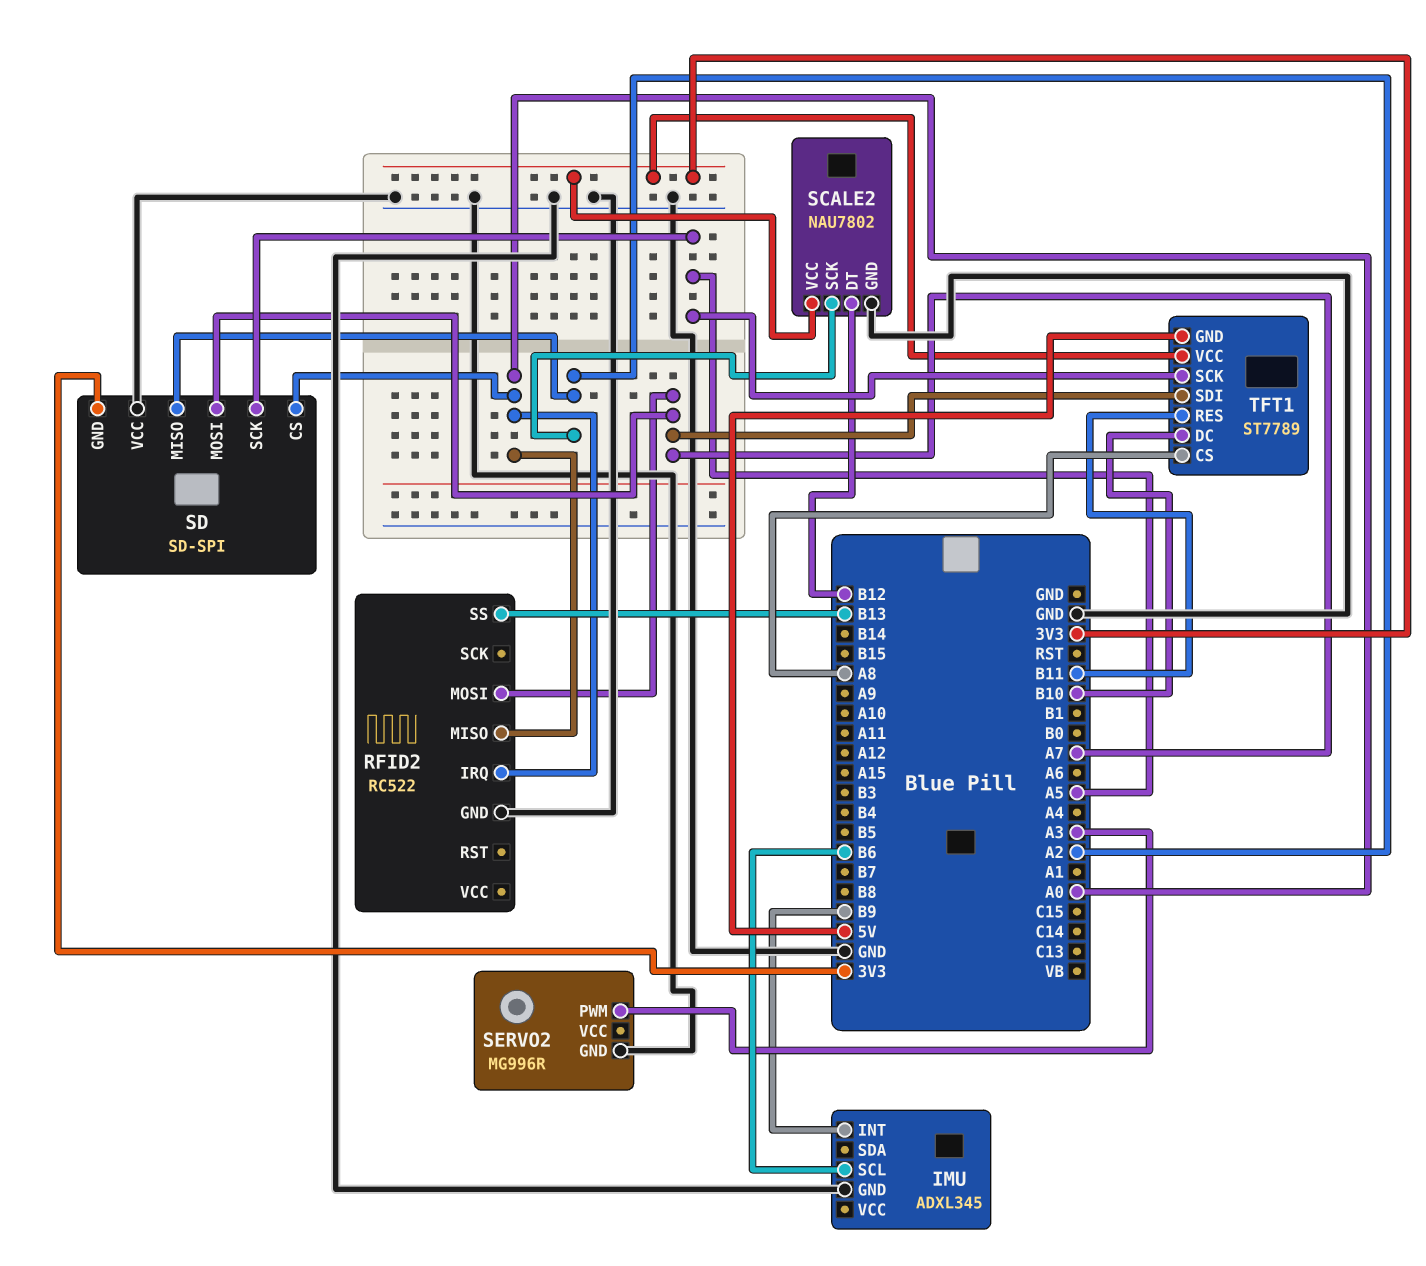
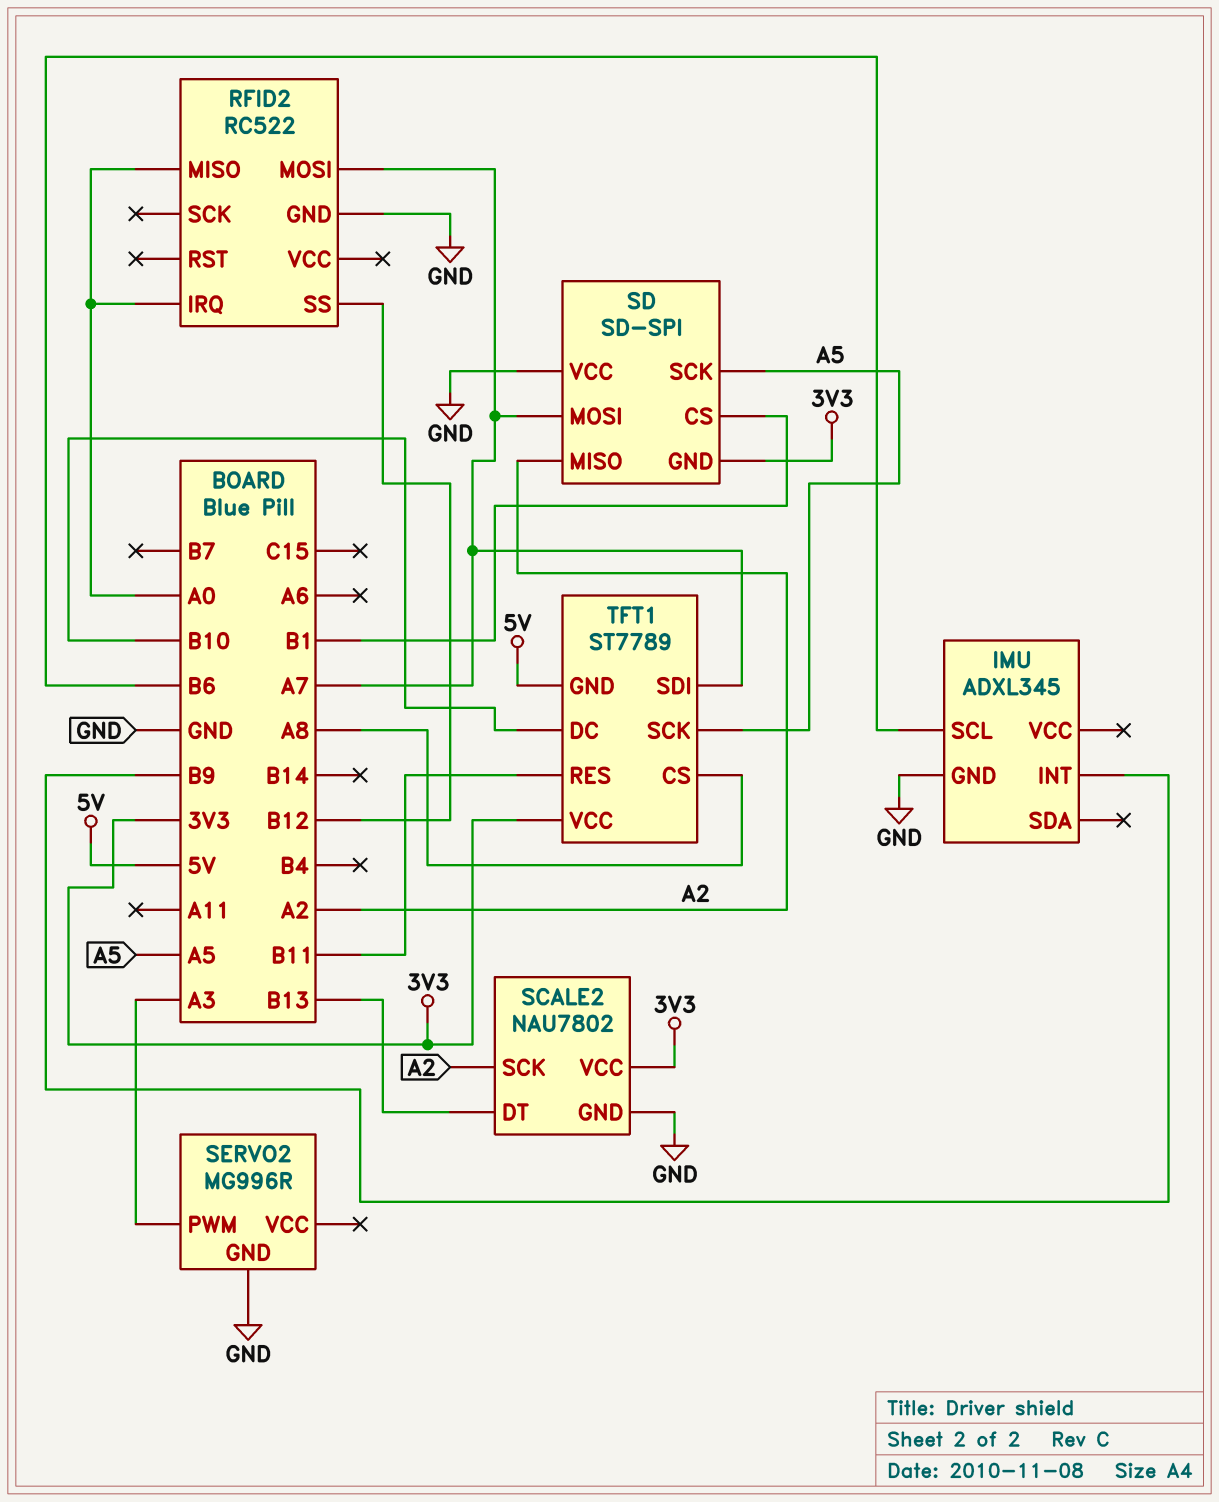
RFID2 pin SS: B13 -> B12
SCALE2 pin DT: B12 -> B13
SD pin CS: A0 -> B1

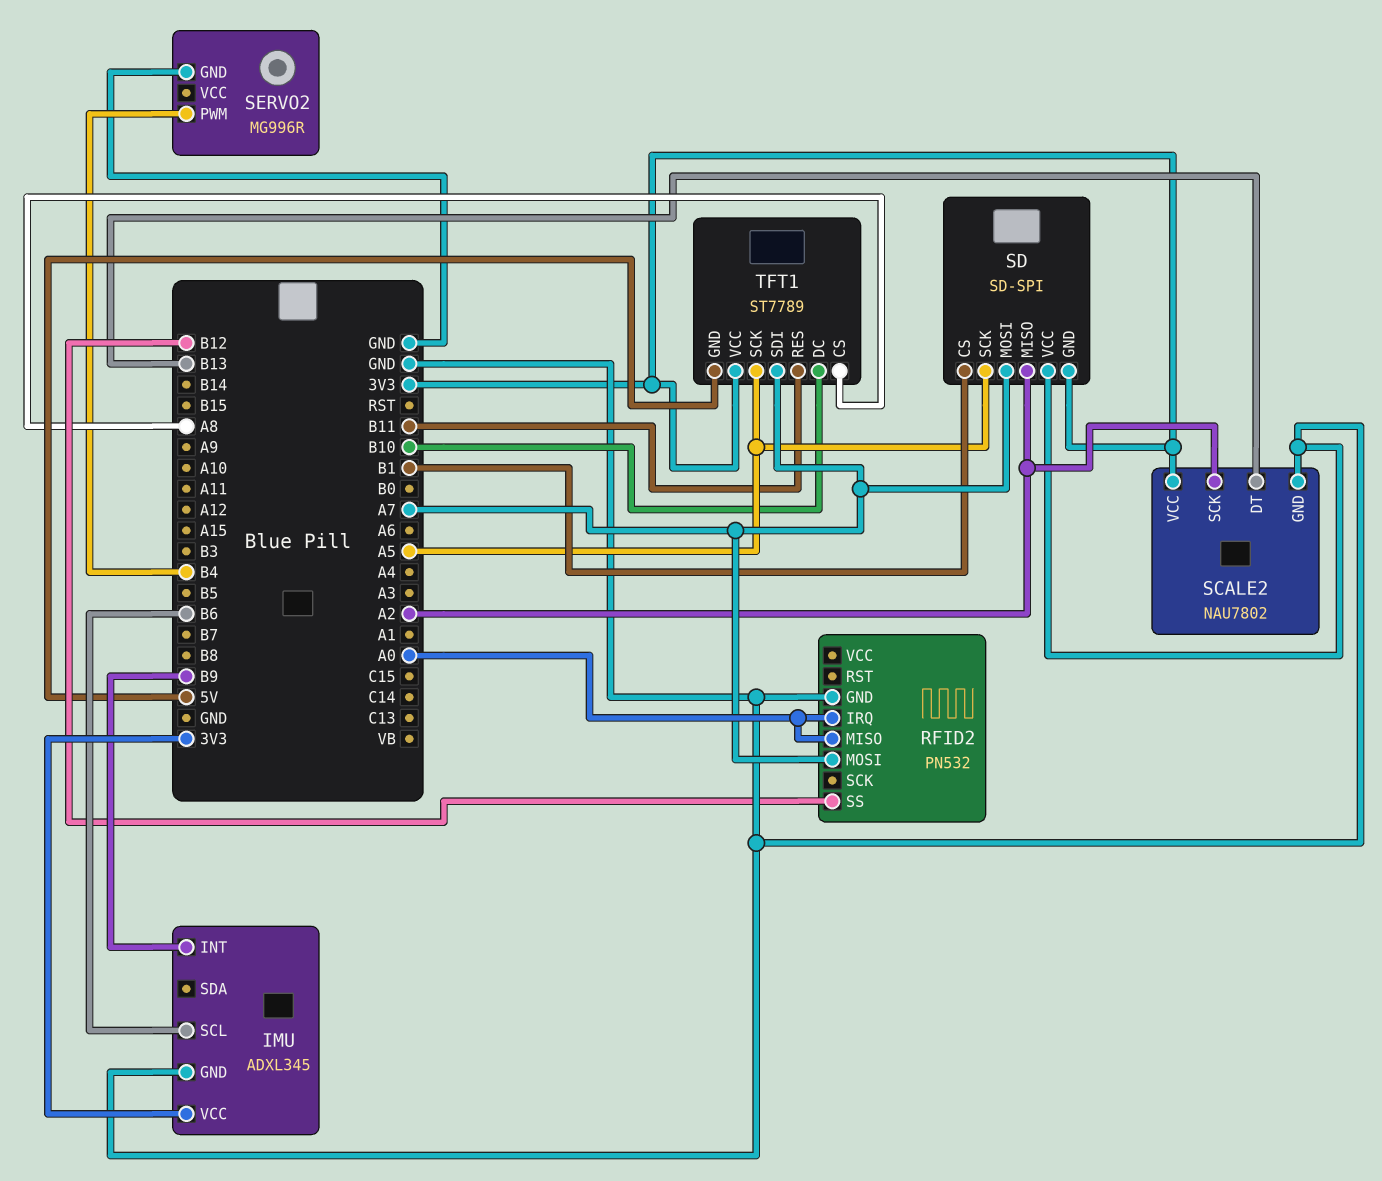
IMU pin VCC: none -> 3V3
RFID2: RC522 -> PN532
SERVO2 pin PWM: A3 -> B4

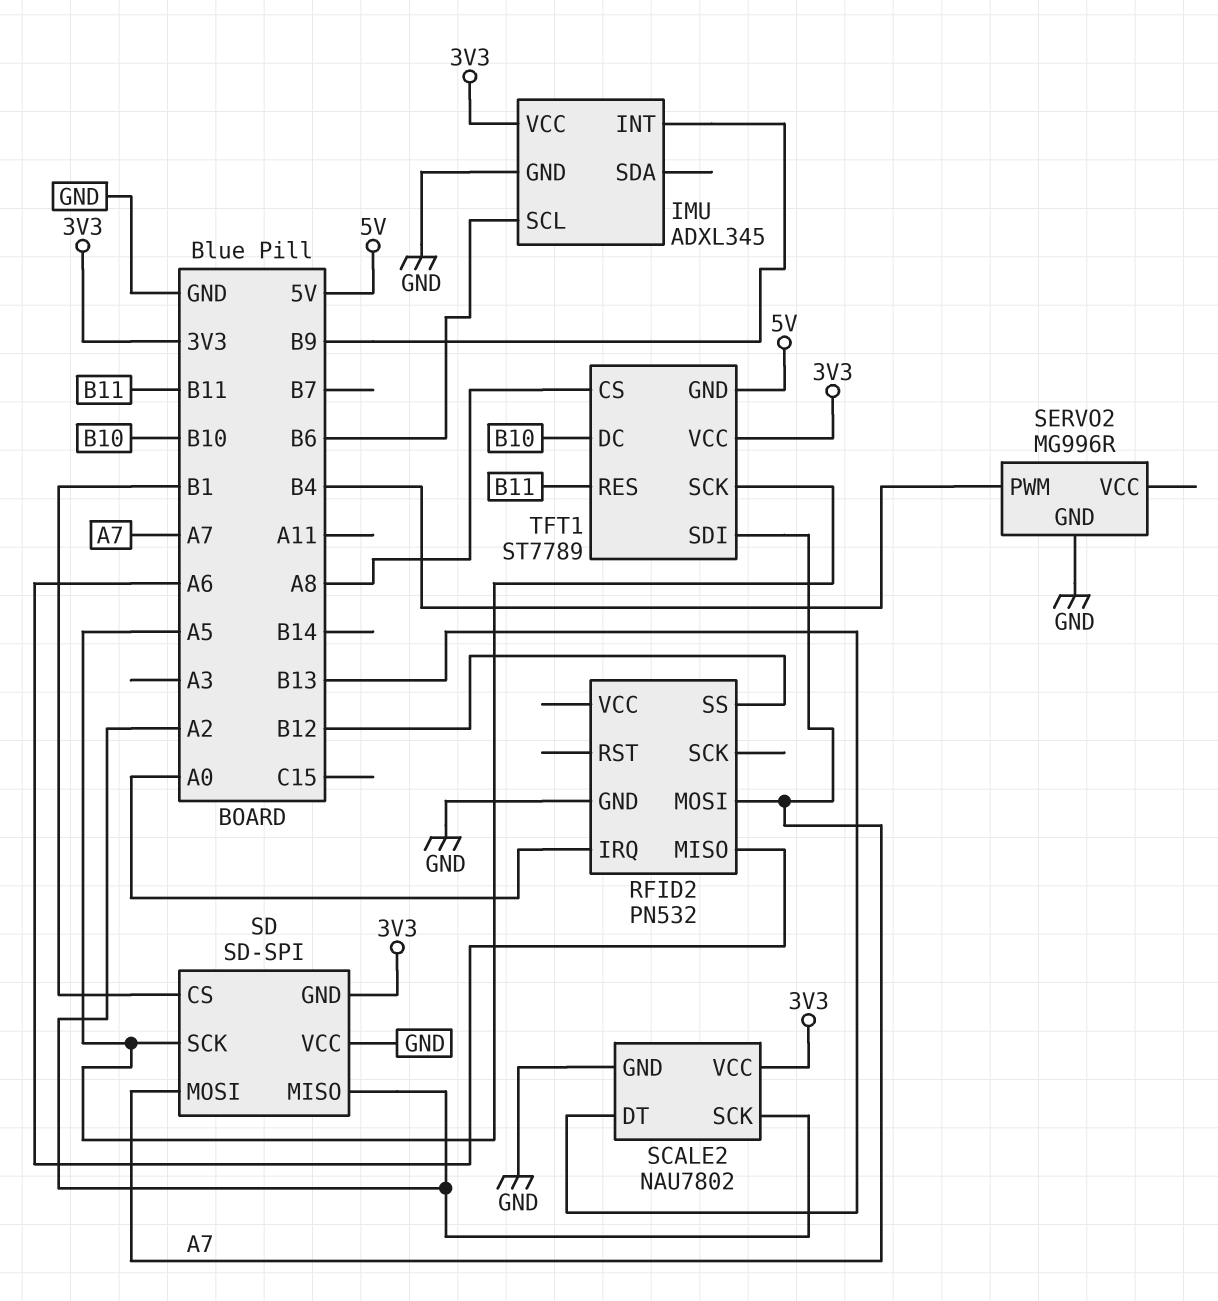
RFID2 pin MISO: A0 -> A6

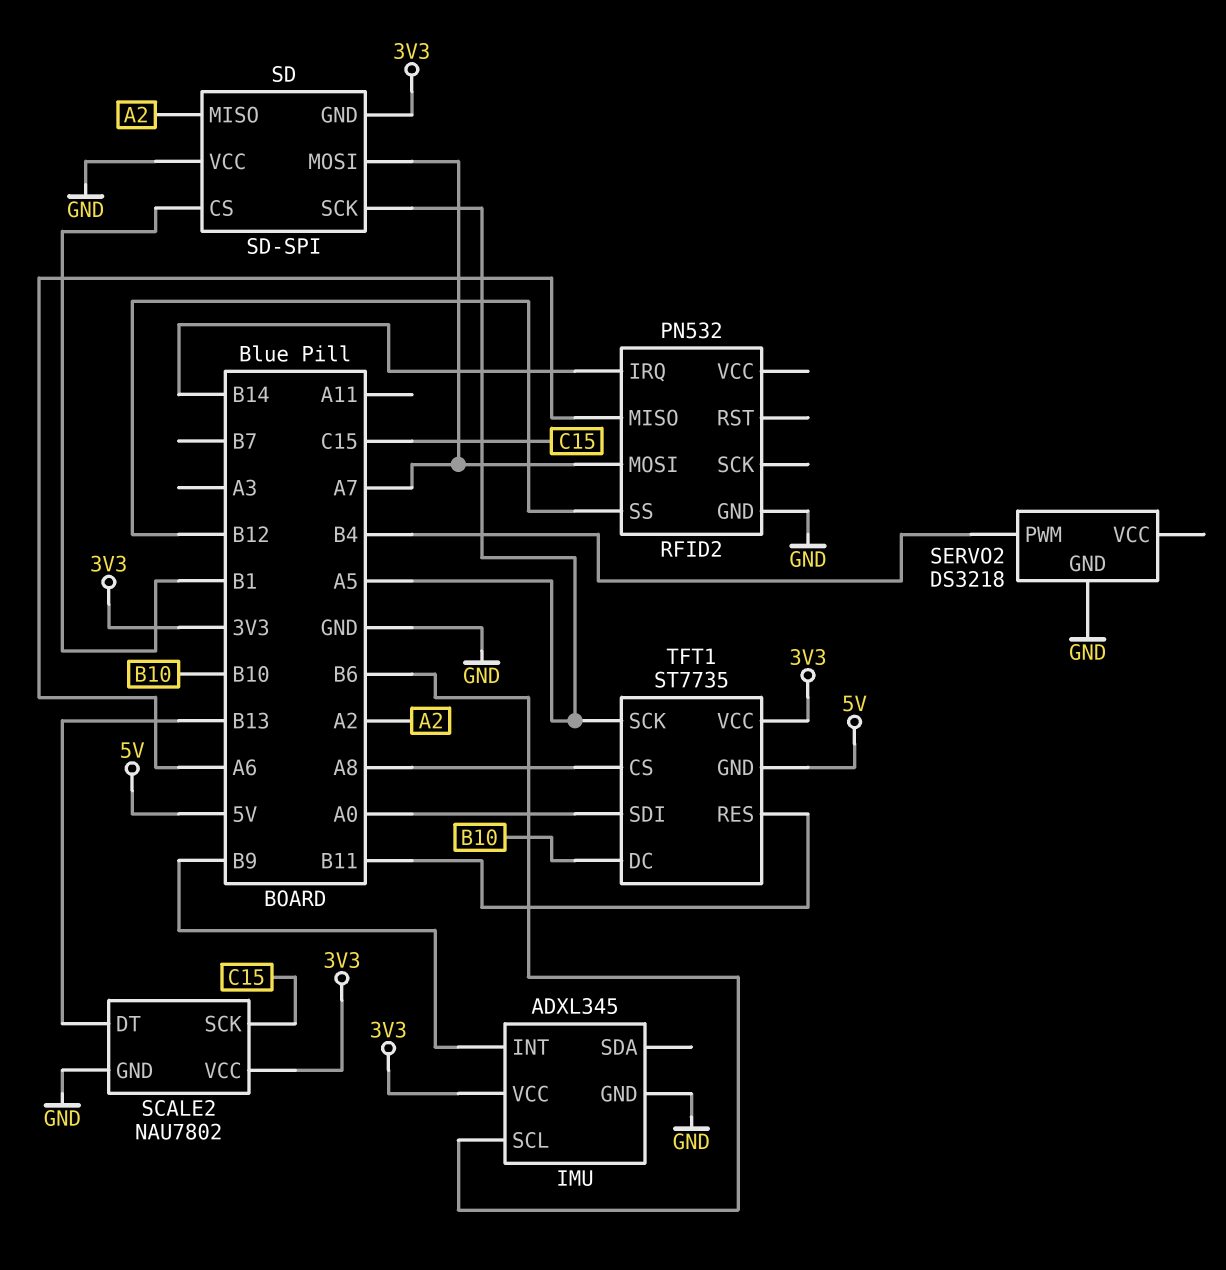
RFID2 pin IRQ: A0 -> B14
SCALE2 pin SCK: A2 -> C15
SERVO2: MG996R -> DS3218
TFT1: ST7789 -> ST7735
TFT1 pin SDI: A7 -> A0

